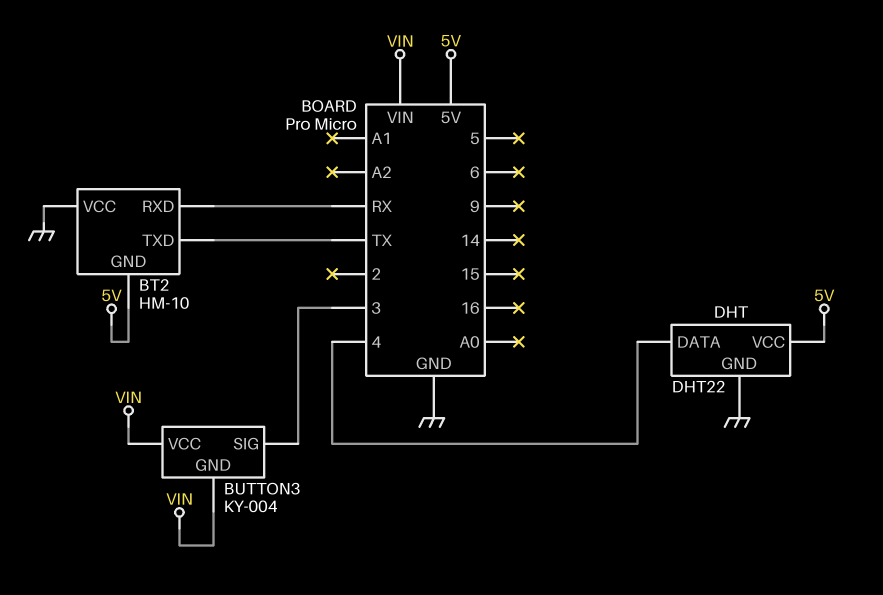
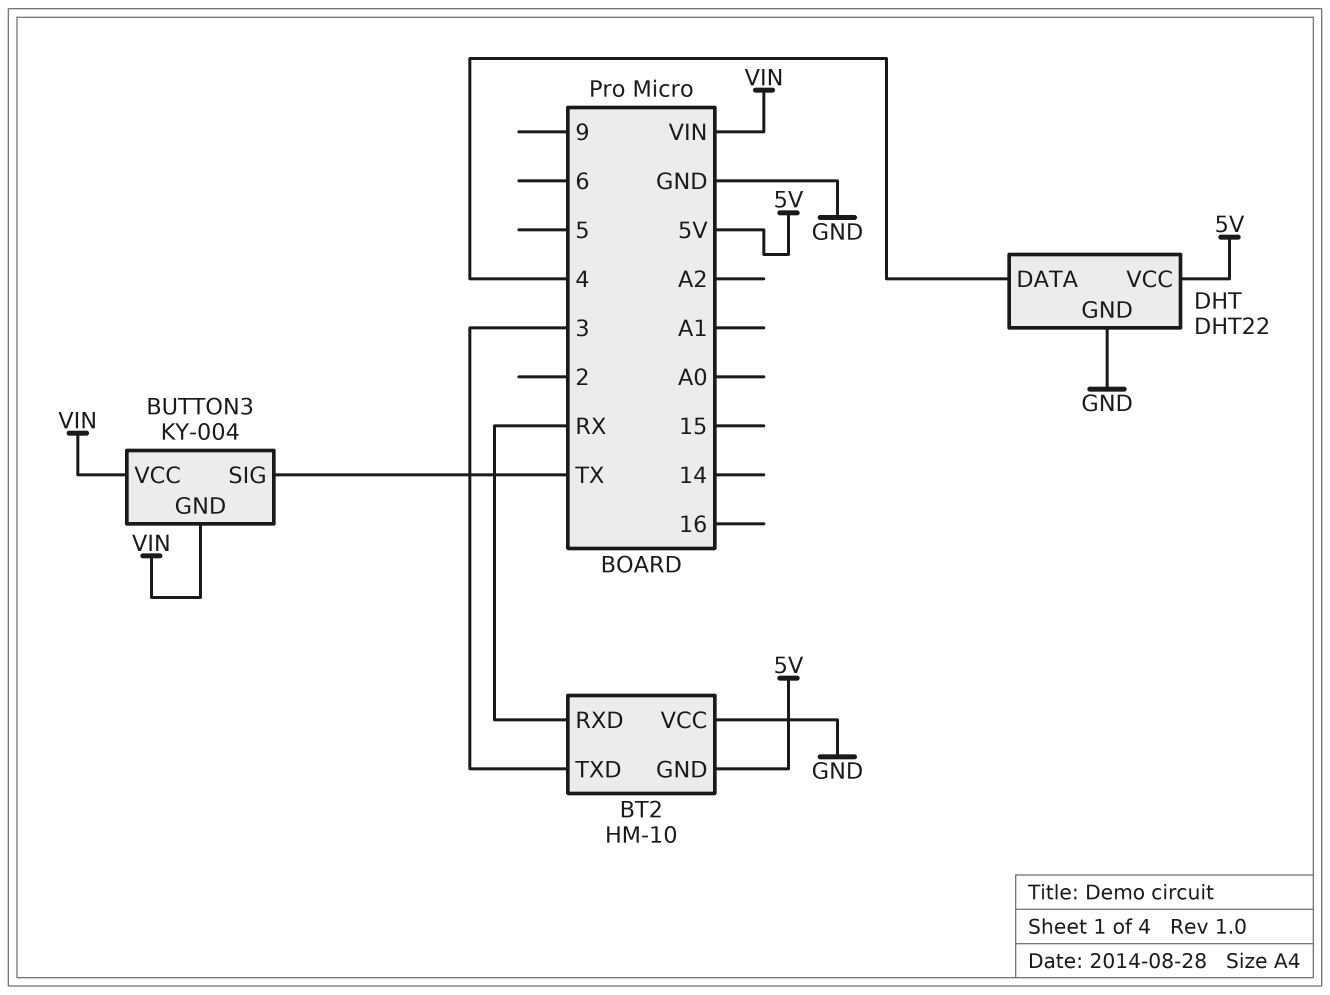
BT2 pin TXD: TX -> 3
BUTTON3 pin SIG: 3 -> TX

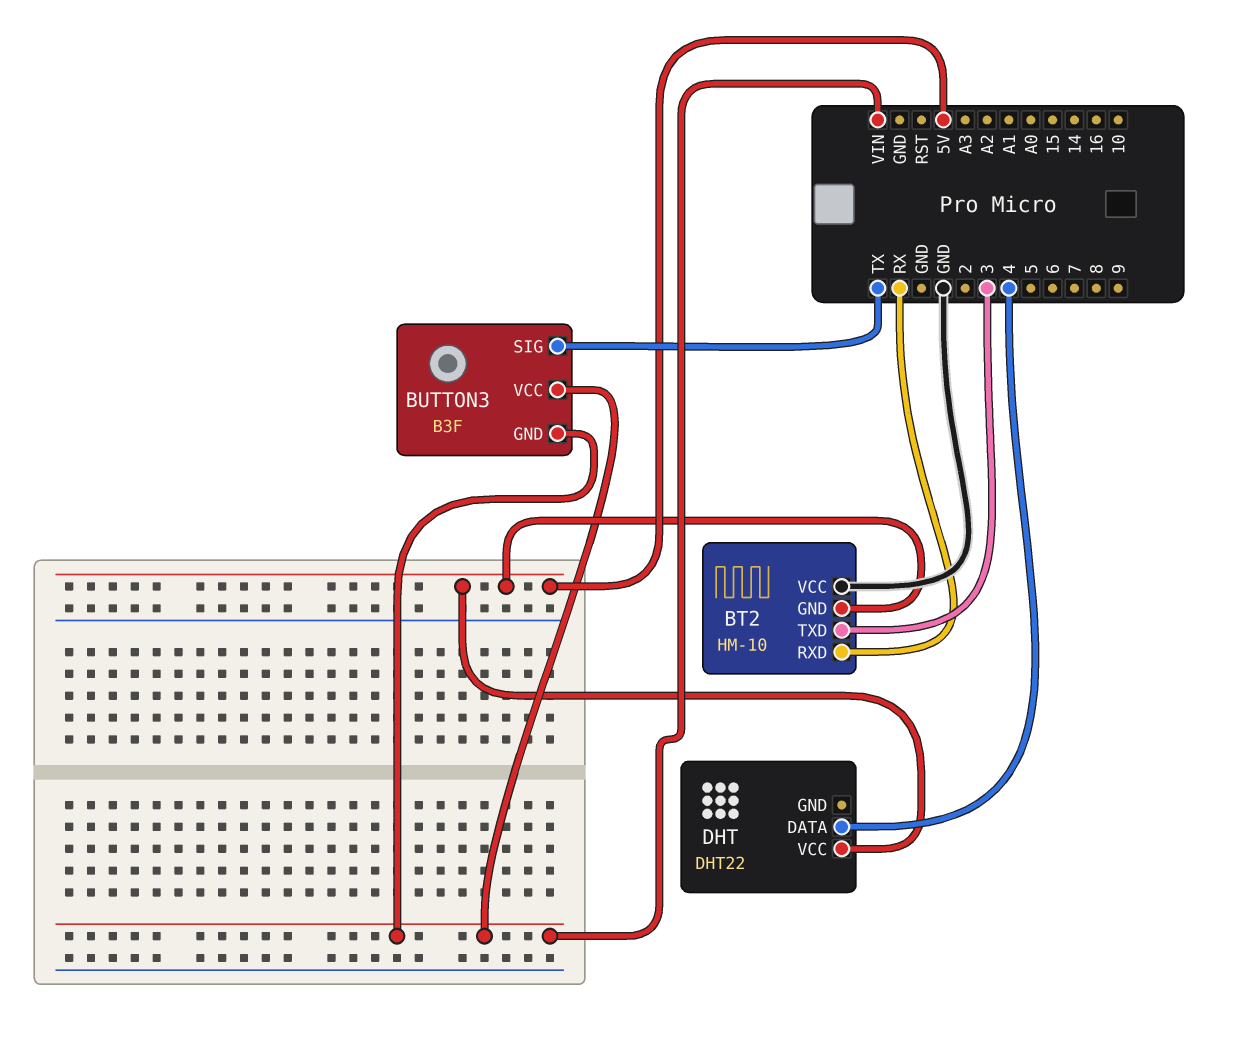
BUTTON3: KY-004 -> B3F
DHT pin GND: GND -> none

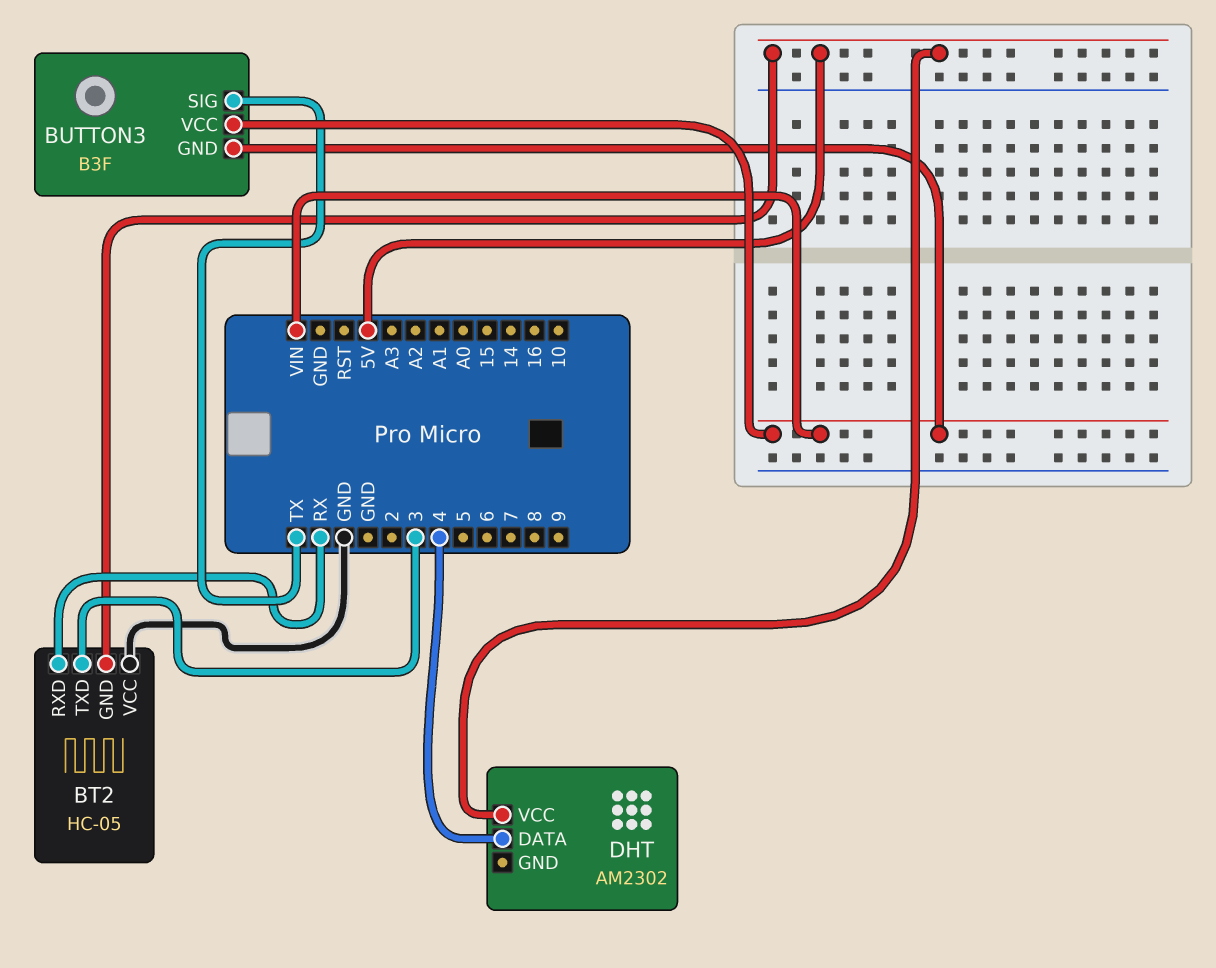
BT2: HM-10 -> HC-05
DHT: DHT22 -> AM2302

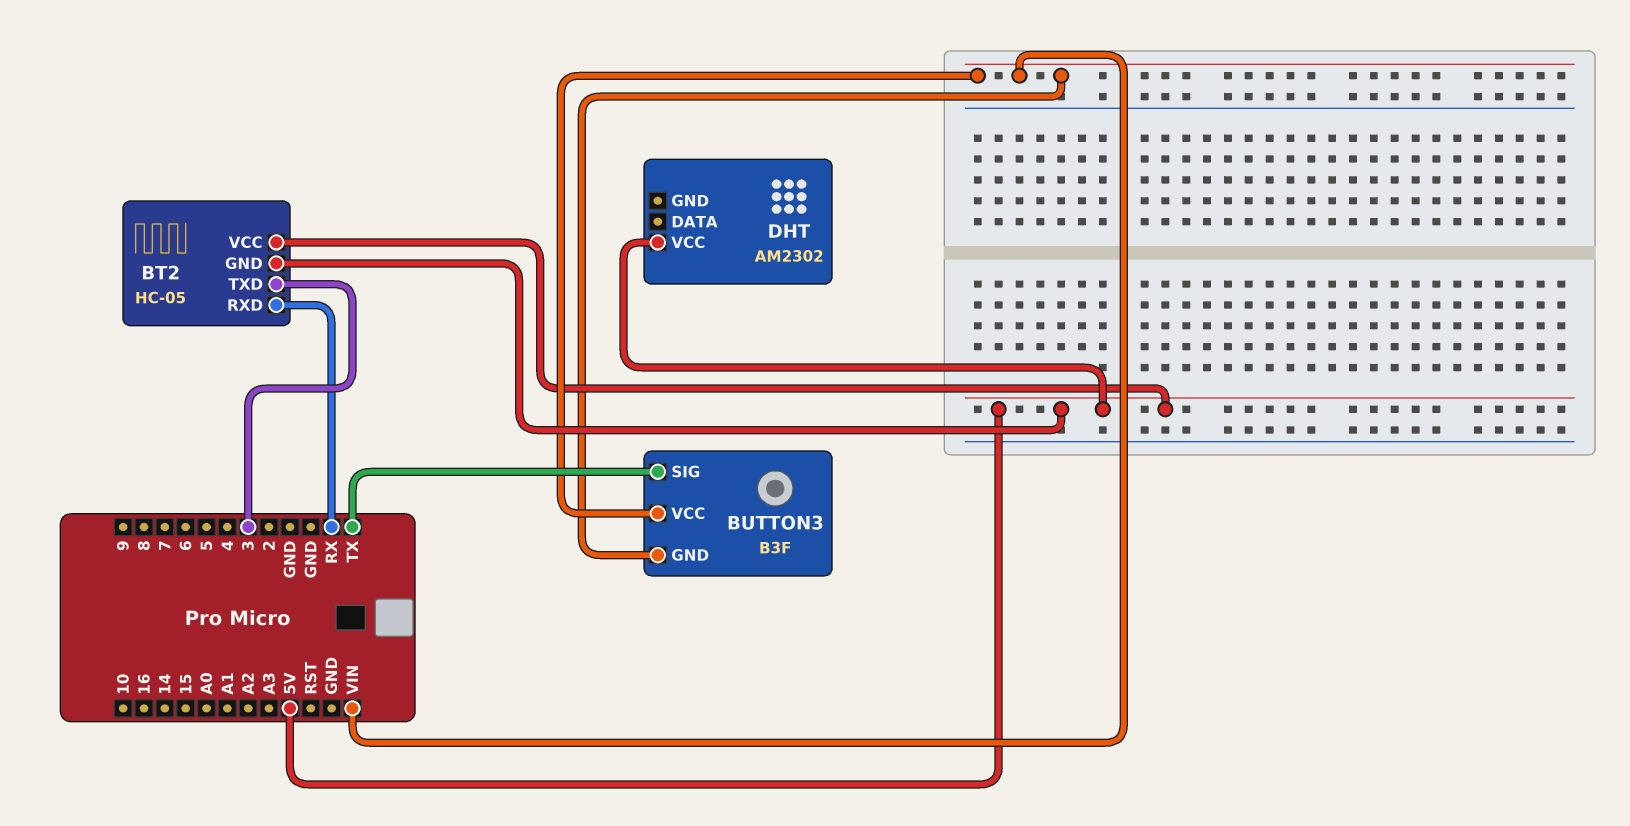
BT2 pin VCC: GND -> 5V
DHT pin DATA: 4 -> none

